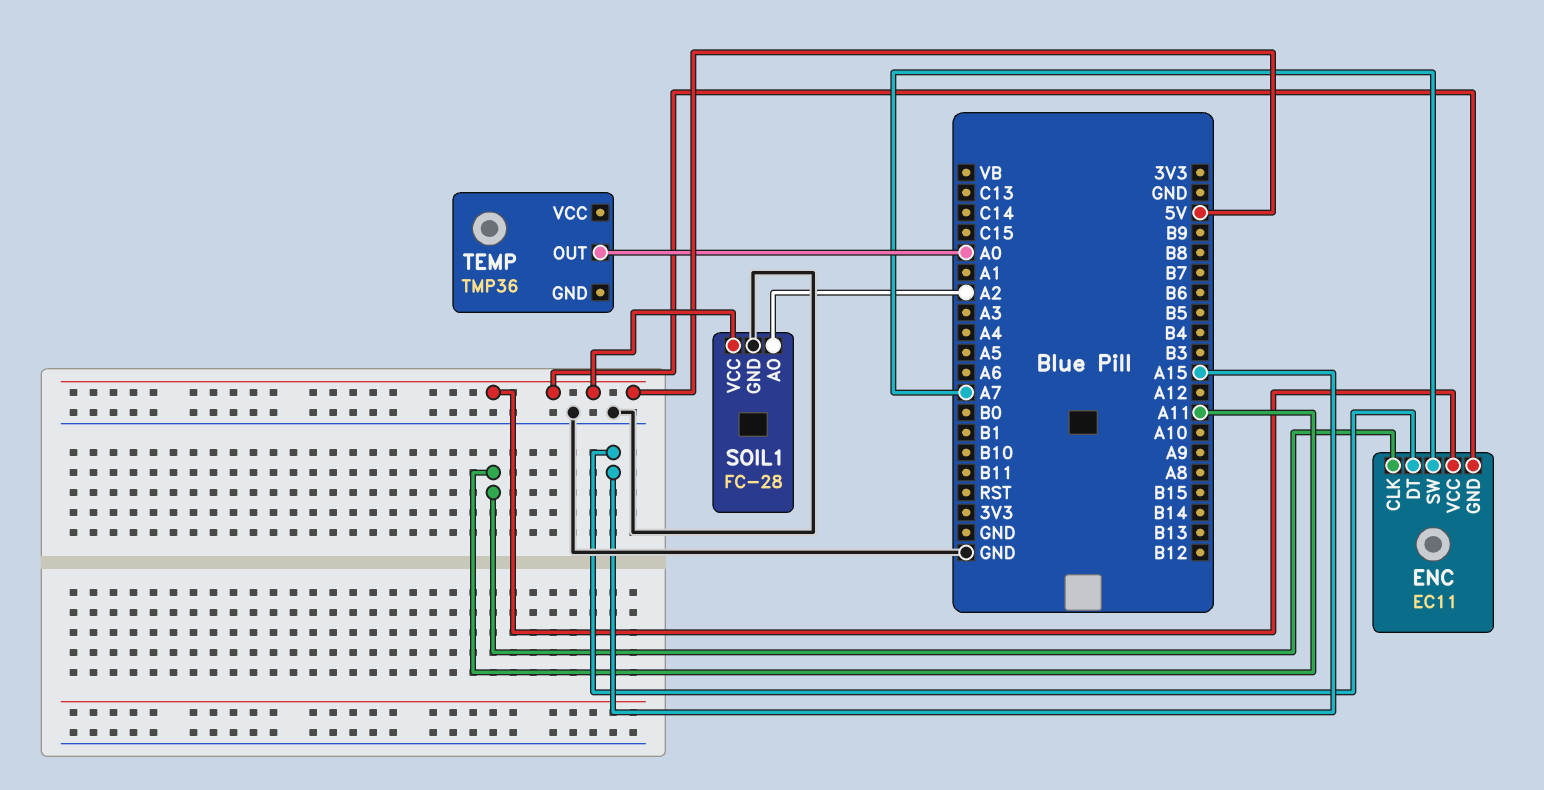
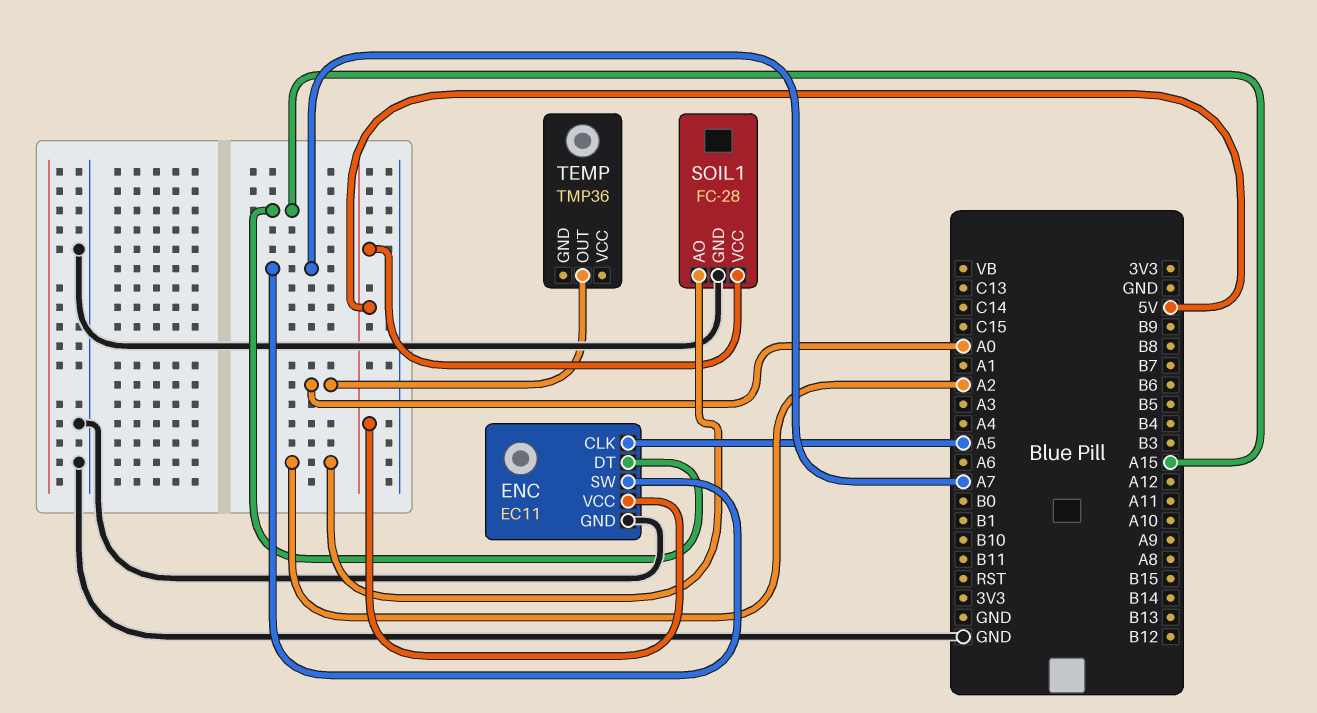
ENC pin CLK: A11 -> A5
ENC pin GND: 5V -> GND

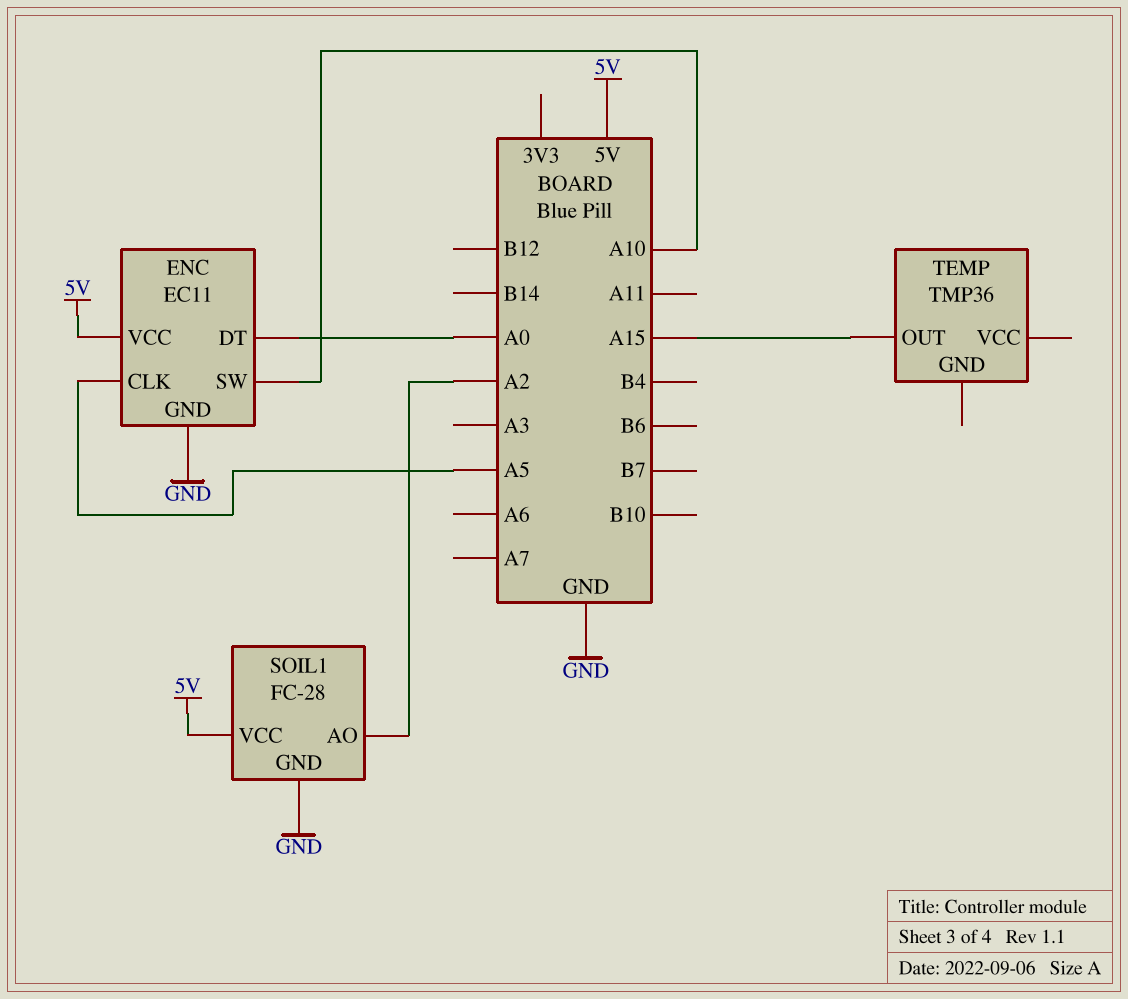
ENC pin DT: A15 -> A0
ENC pin SW: A7 -> A10
TEMP pin OUT: A0 -> A15

